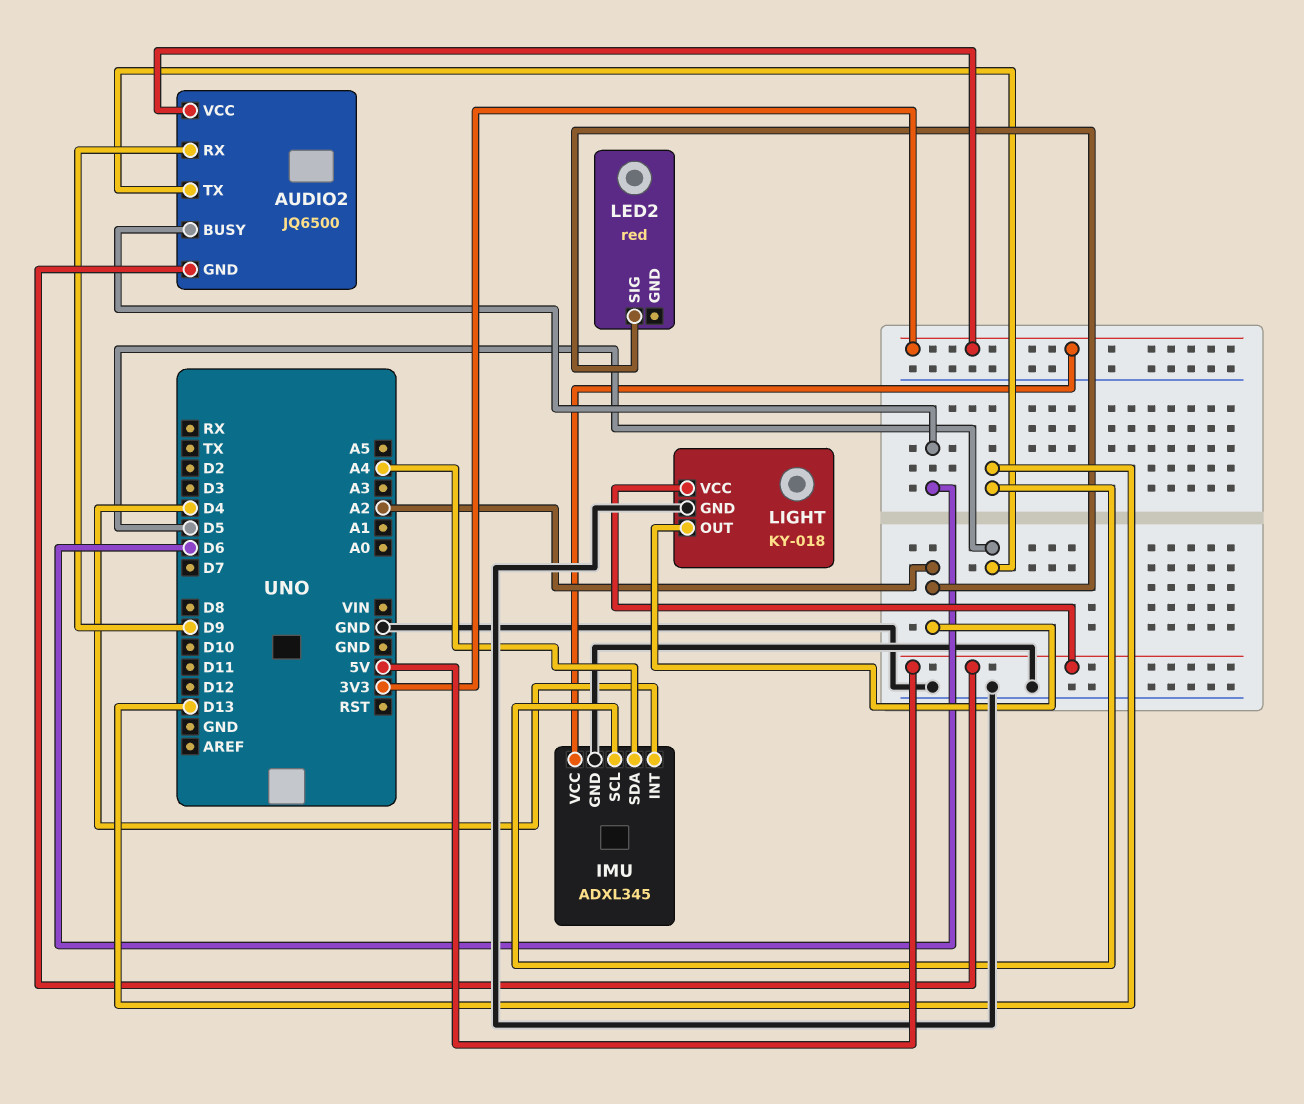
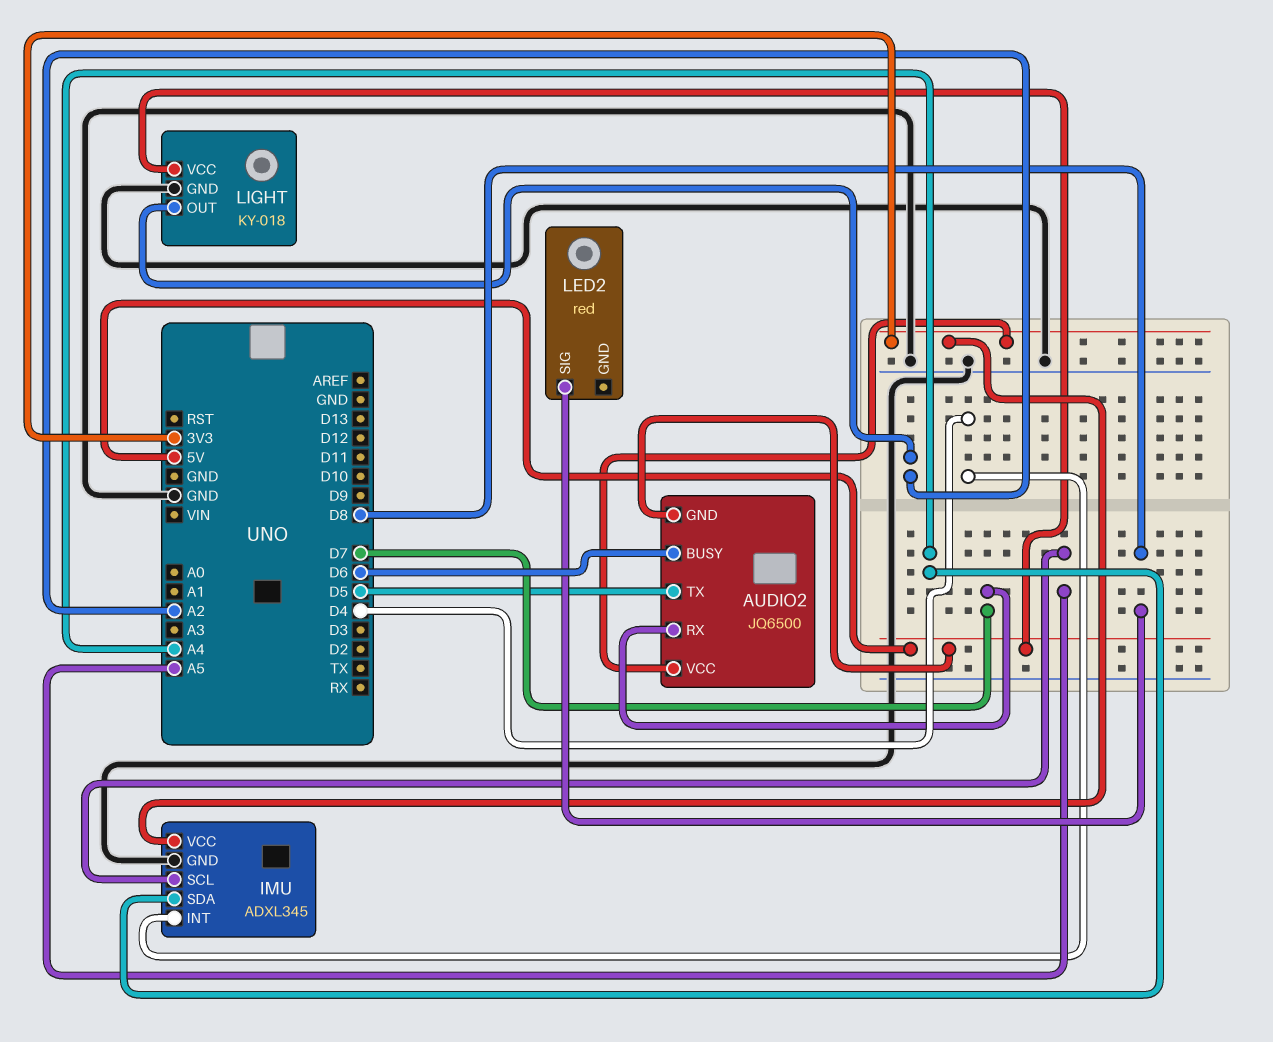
AUDIO2 pin RX: D9 -> D7
IMU pin SCL: D13 -> A5
LED2 pin SIG: A2 -> D8

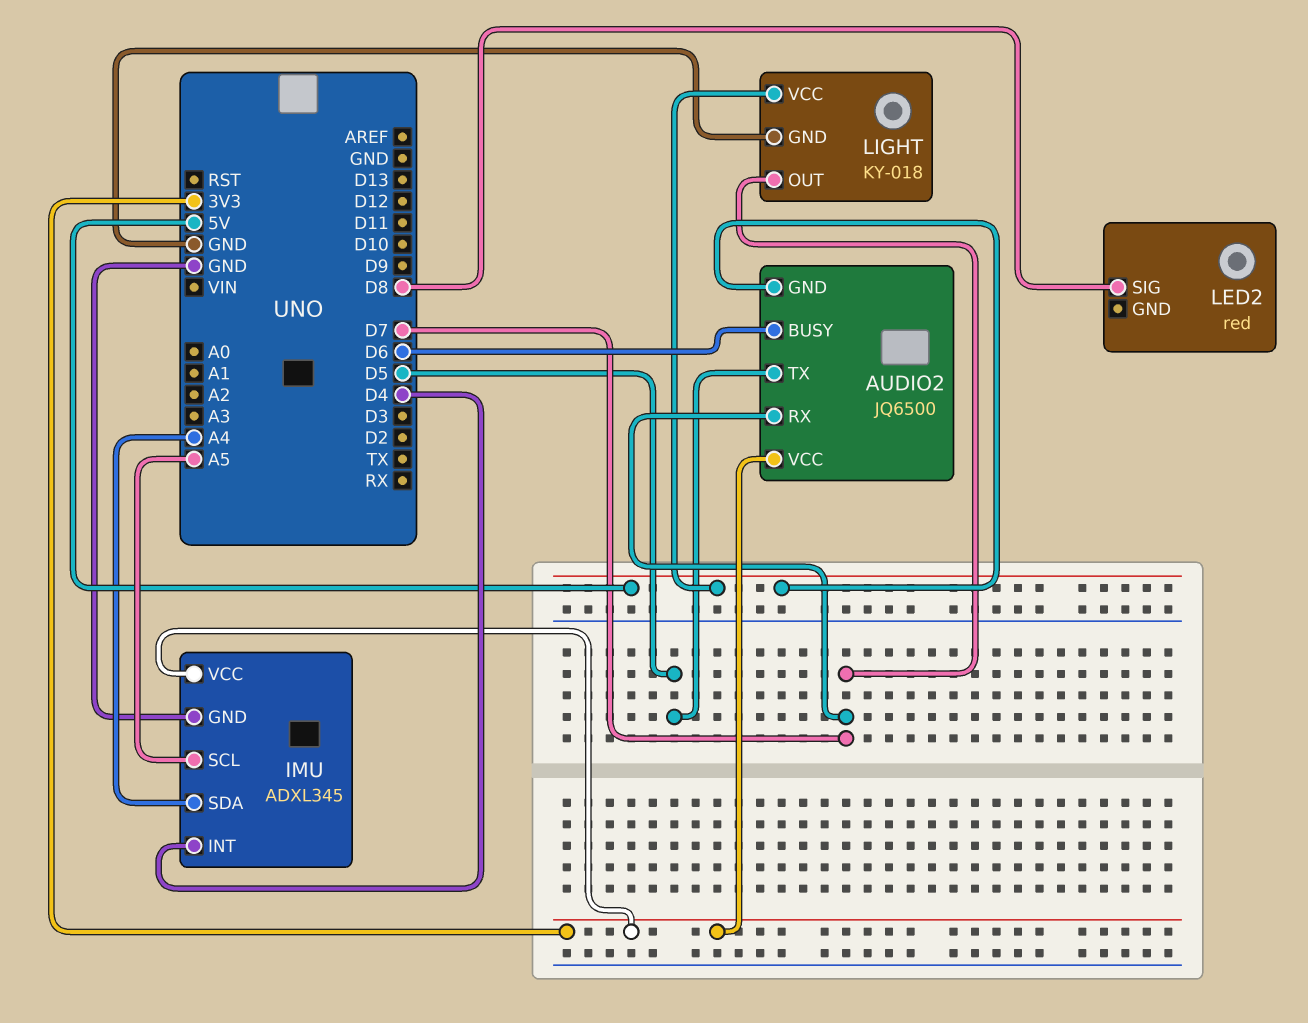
LIGHT pin OUT: A2 -> D7

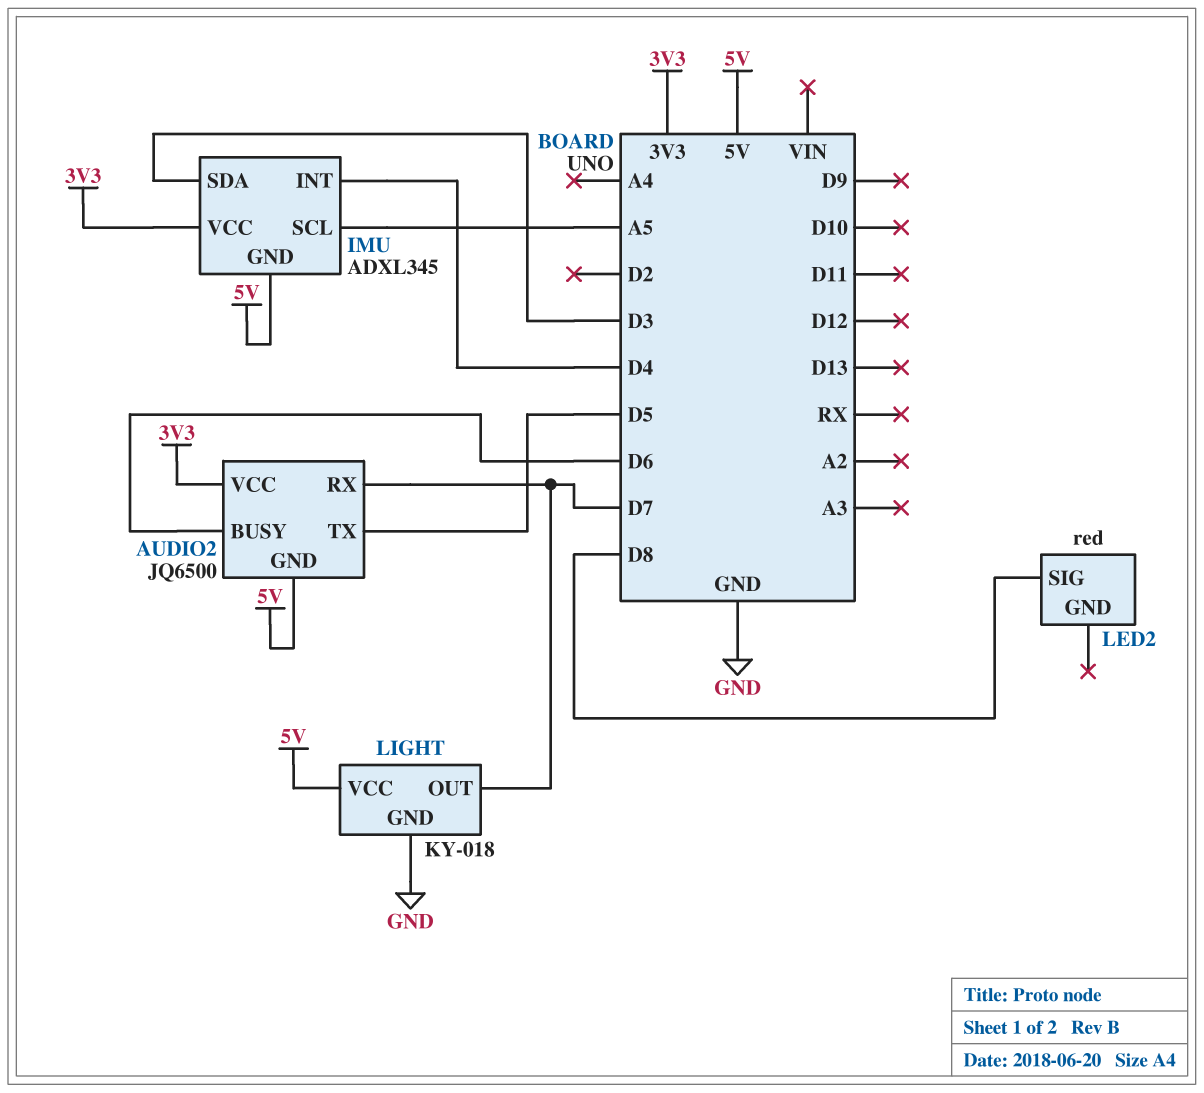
IMU pin GND: GND -> 5V
IMU pin SDA: A4 -> D3

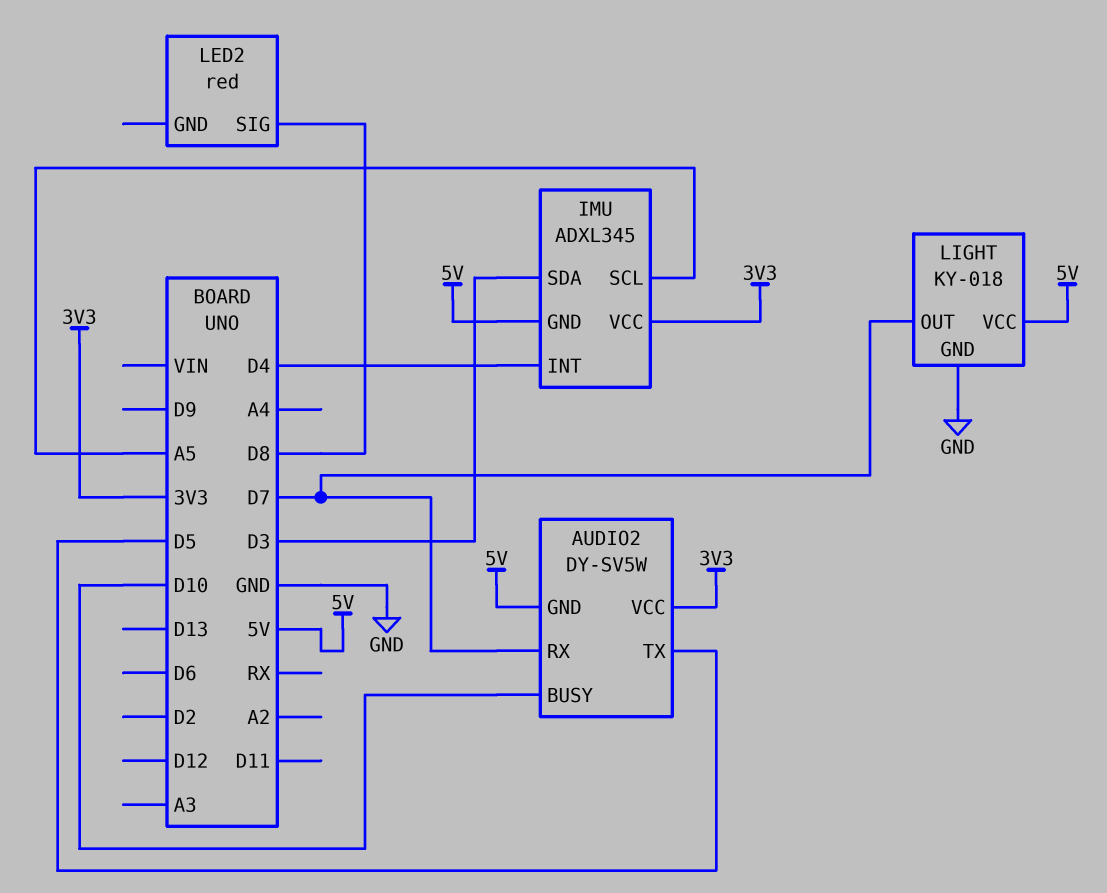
AUDIO2: JQ6500 -> DY-SV5W
AUDIO2 pin BUSY: D6 -> D10

